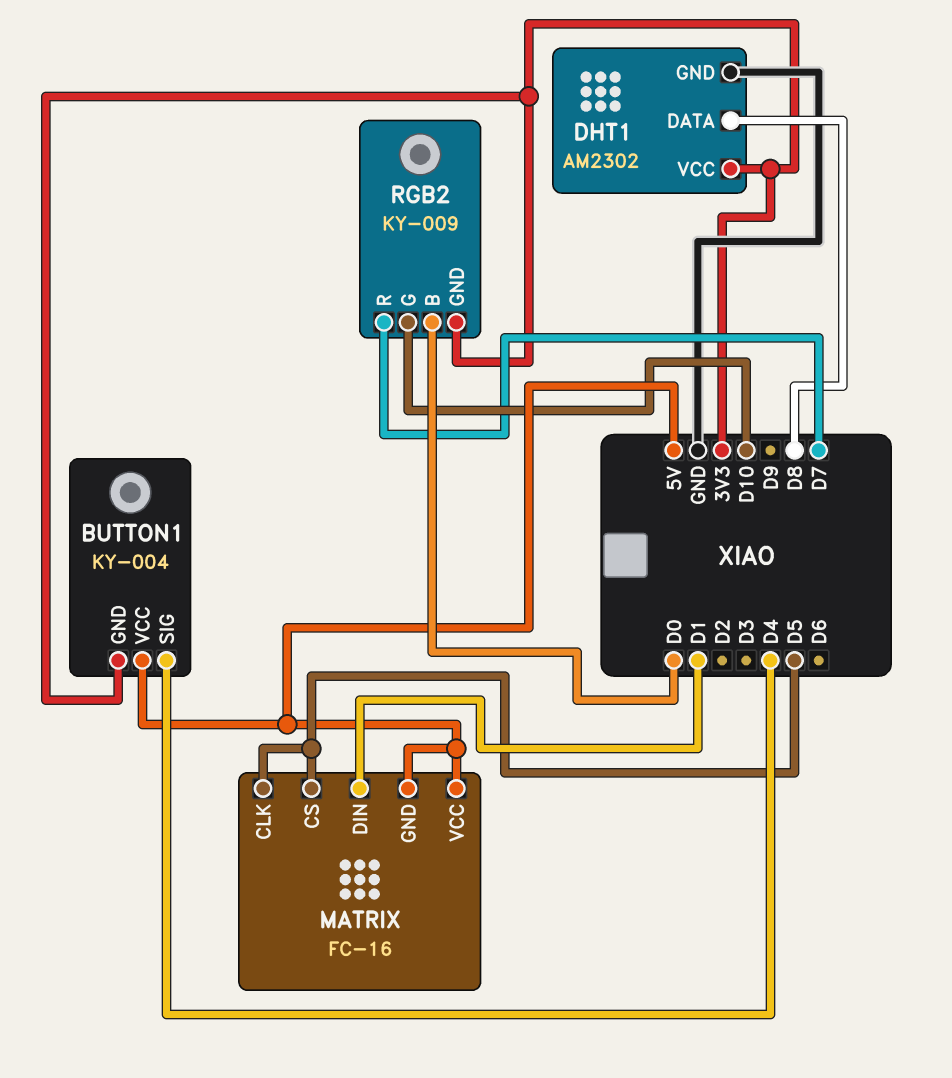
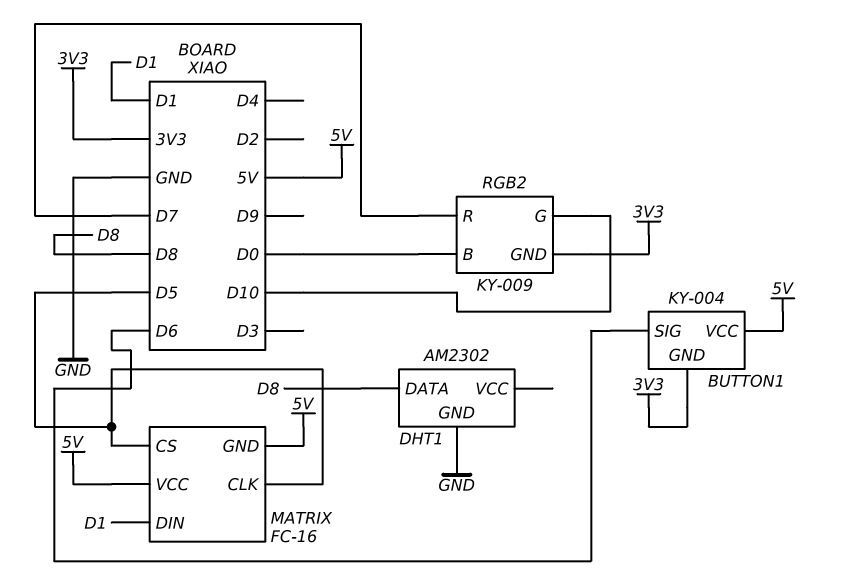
BUTTON1 pin SIG: D4 -> D6
DHT1 pin VCC: 3V3 -> none

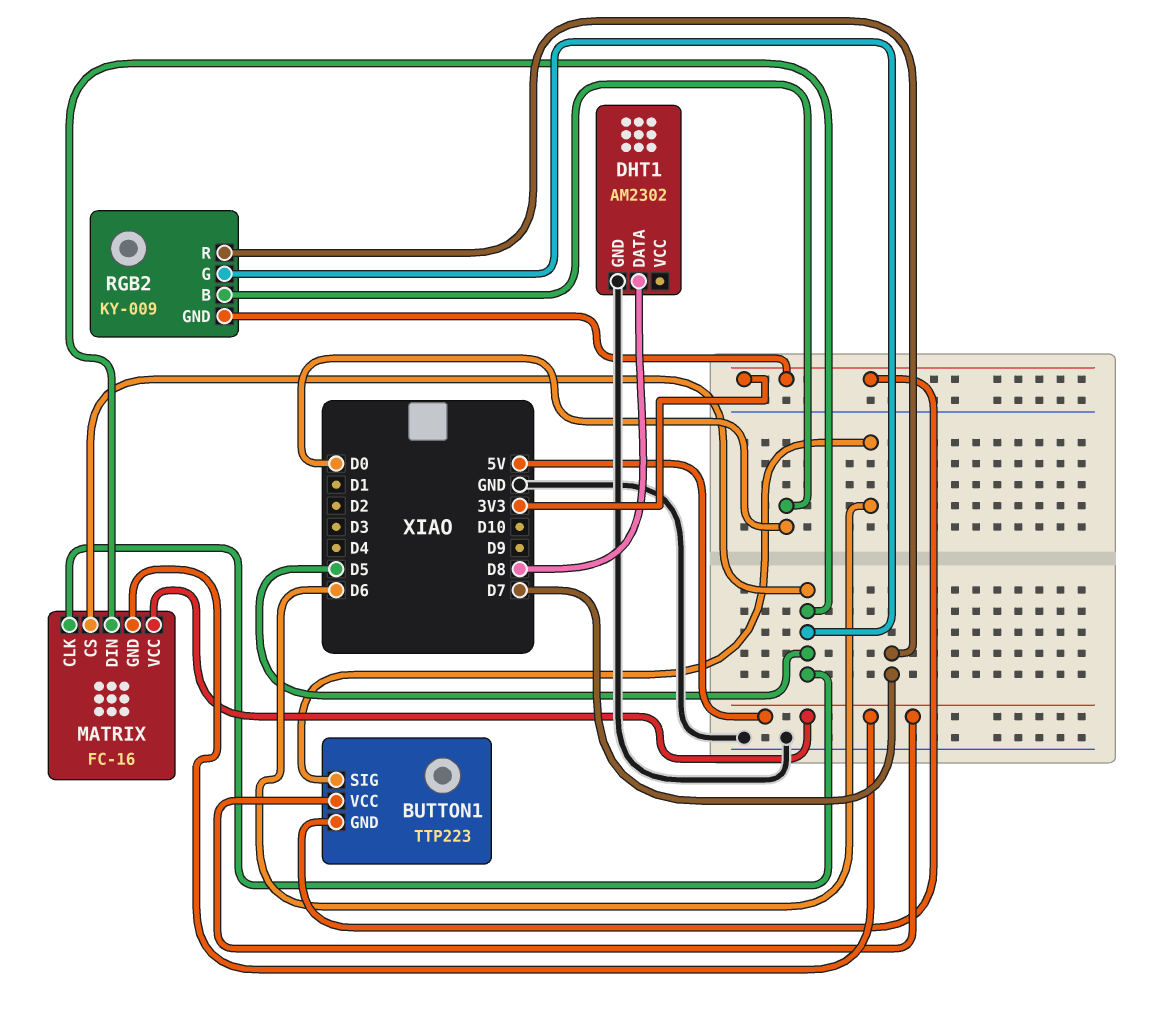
BUTTON1: KY-004 -> TTP223
MATRIX pin DIN: D1 -> D5
RGB2 pin G: D10 -> D5

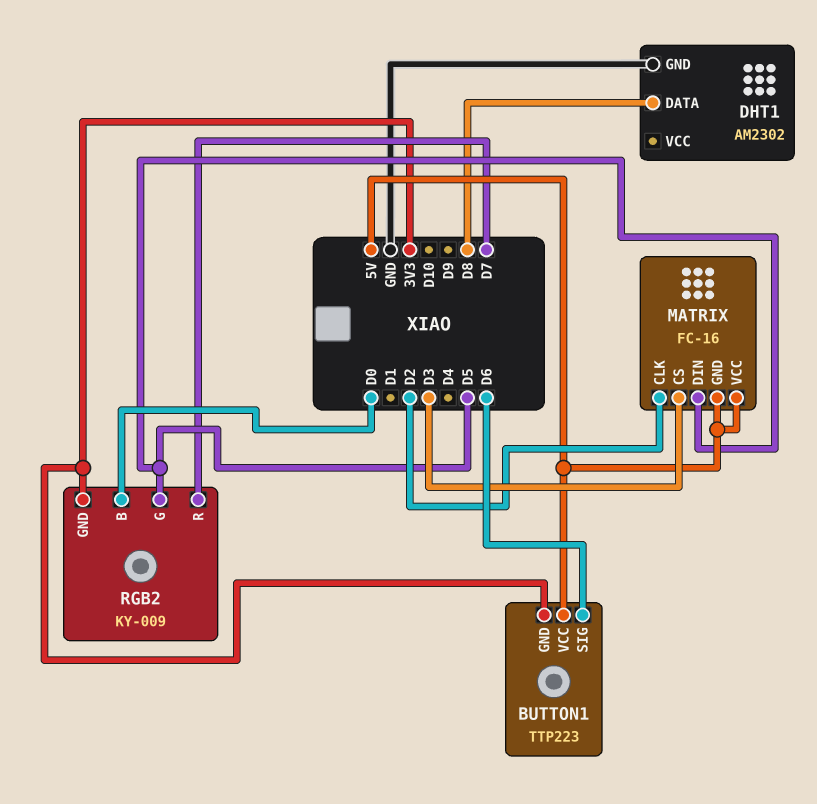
MATRIX pin CLK: D5 -> D2
MATRIX pin CS: D5 -> D3

